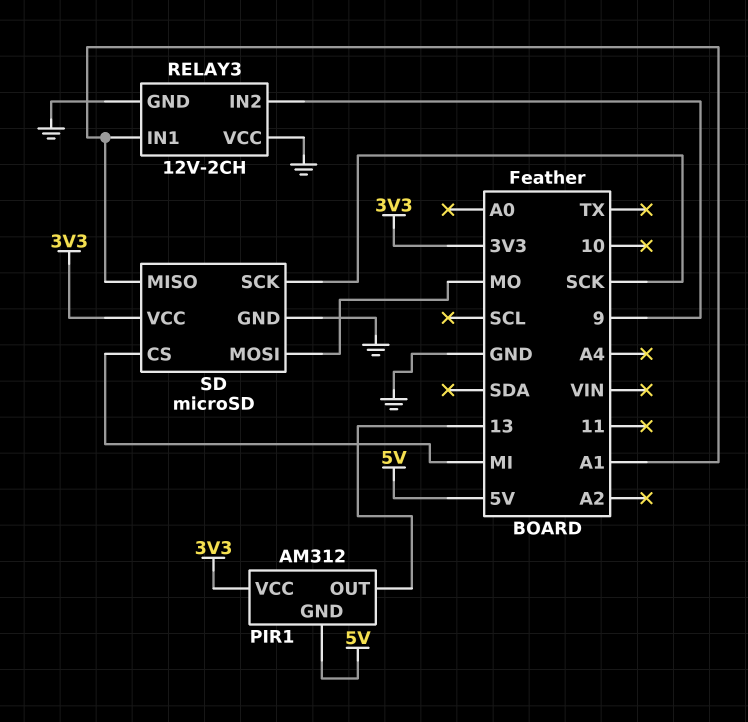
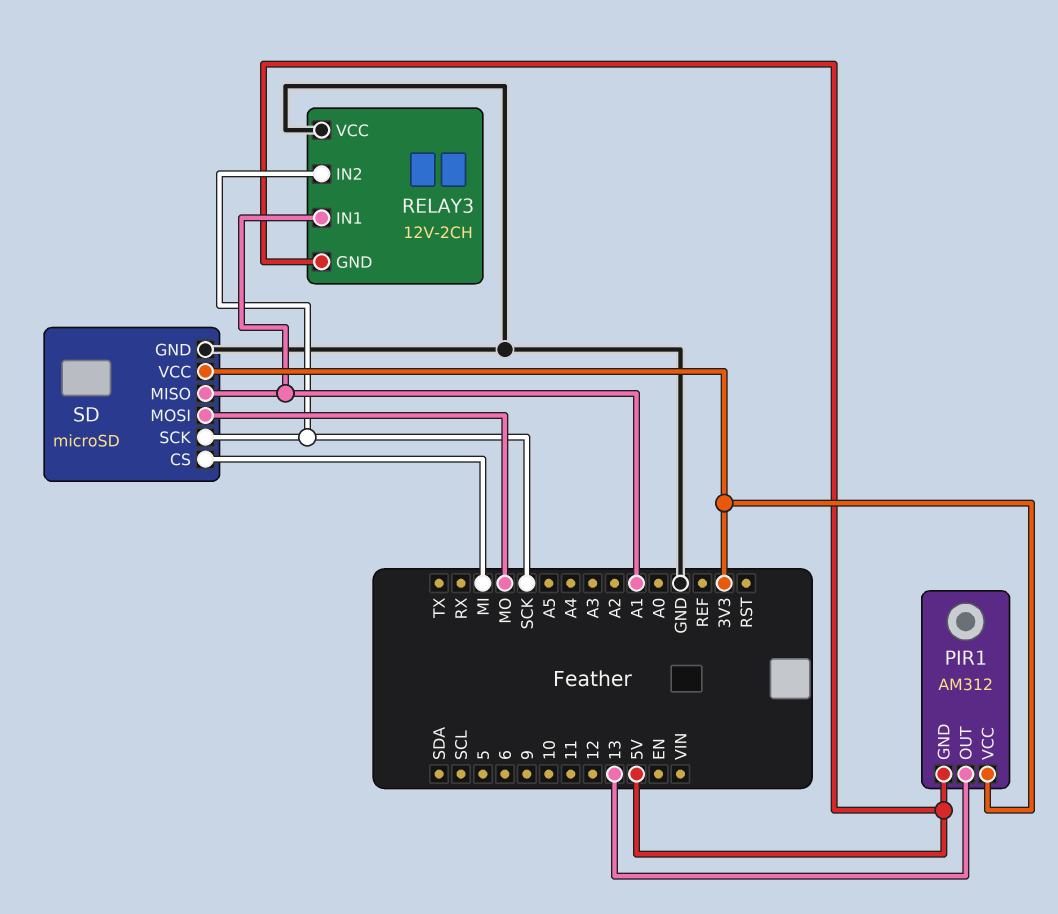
RELAY3 pin GND: GND -> 5V
RELAY3 pin IN2: 9 -> SCK

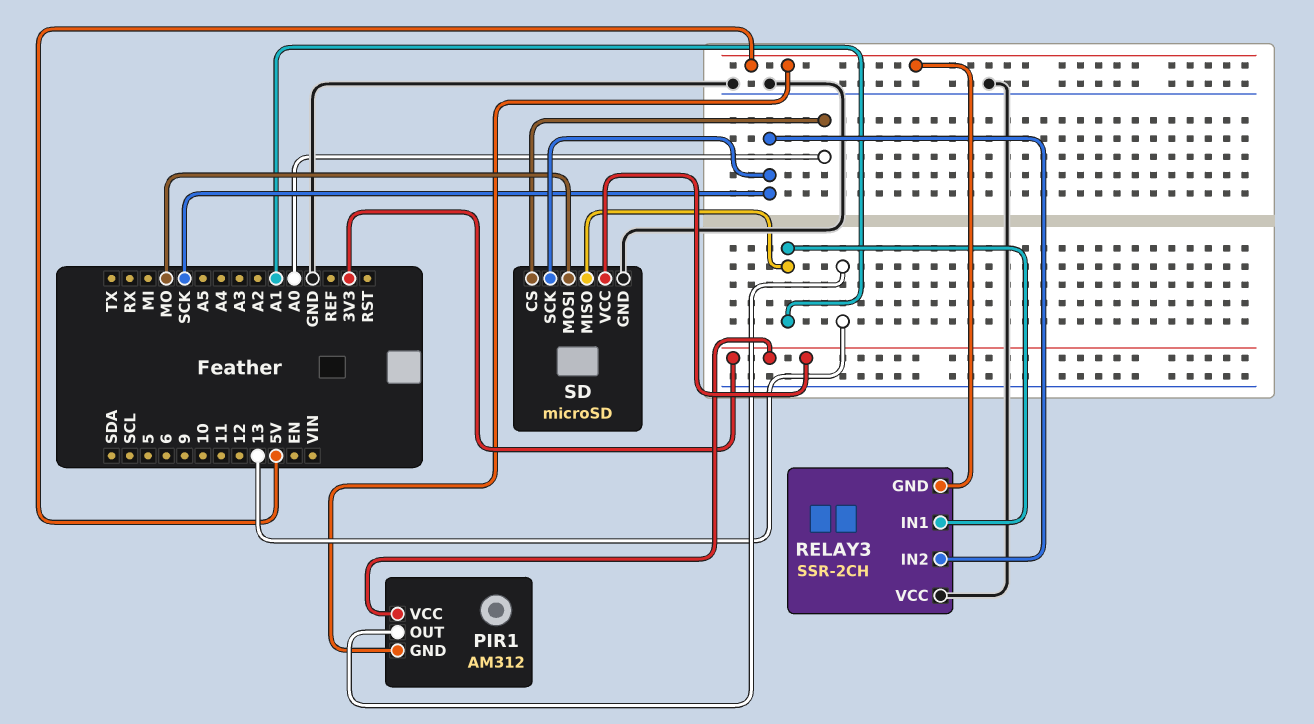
RELAY3: 12V-2CH -> SSR-2CH
SD pin CS: MI -> A0

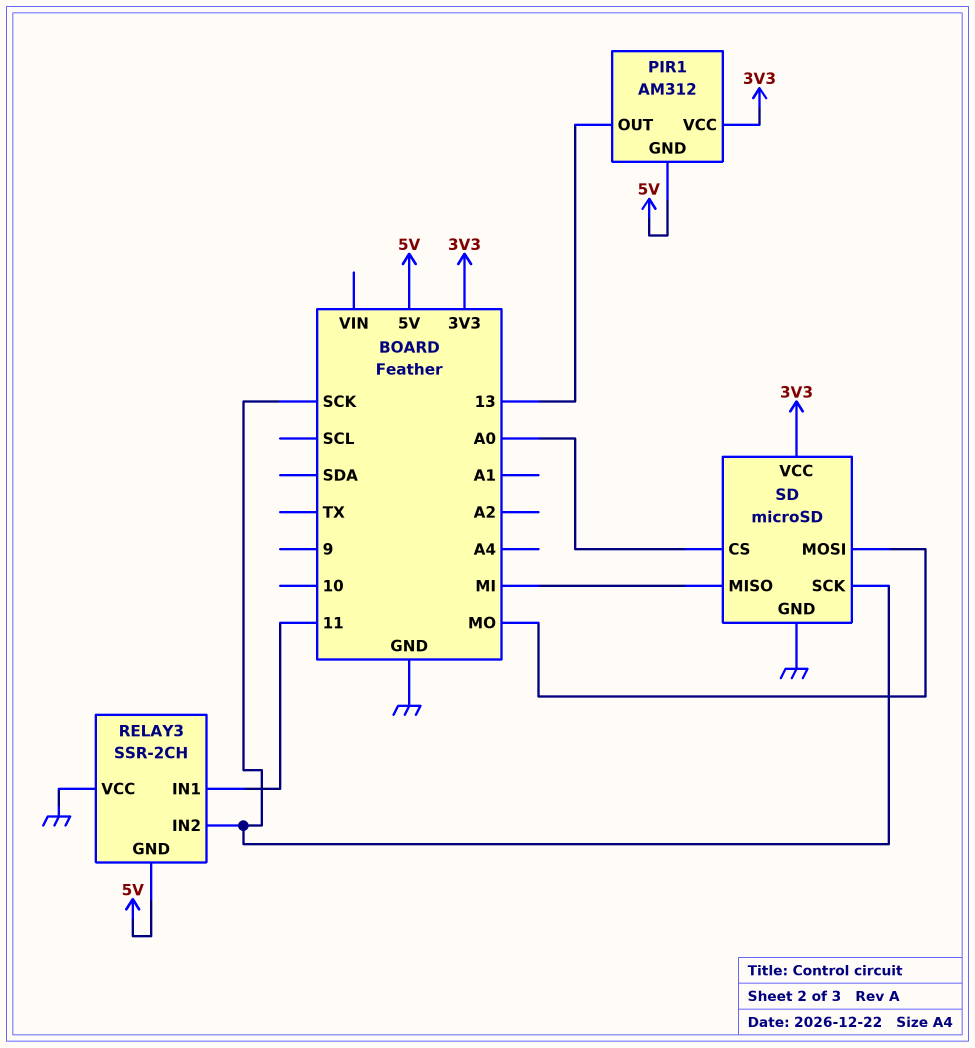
RELAY3 pin IN1: A1 -> 11
SD pin MISO: A1 -> MI

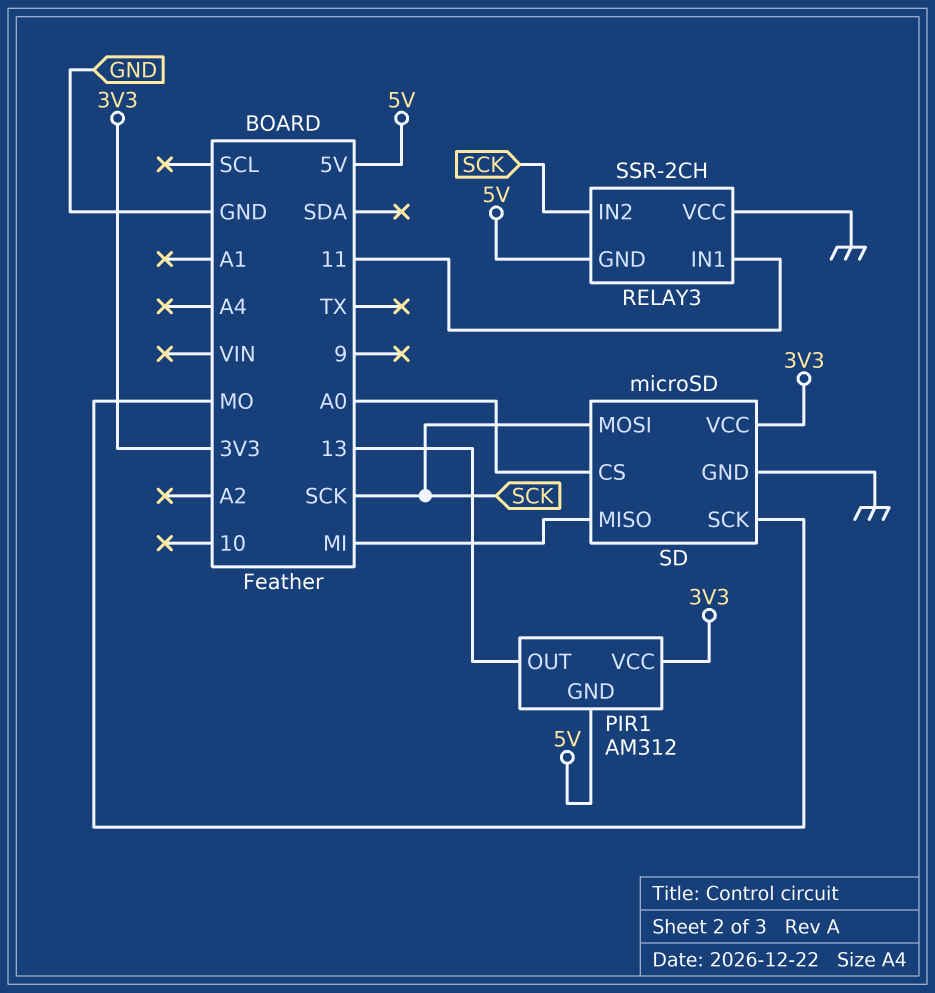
SD pin MOSI: MO -> SCK
SD pin SCK: SCK -> MO

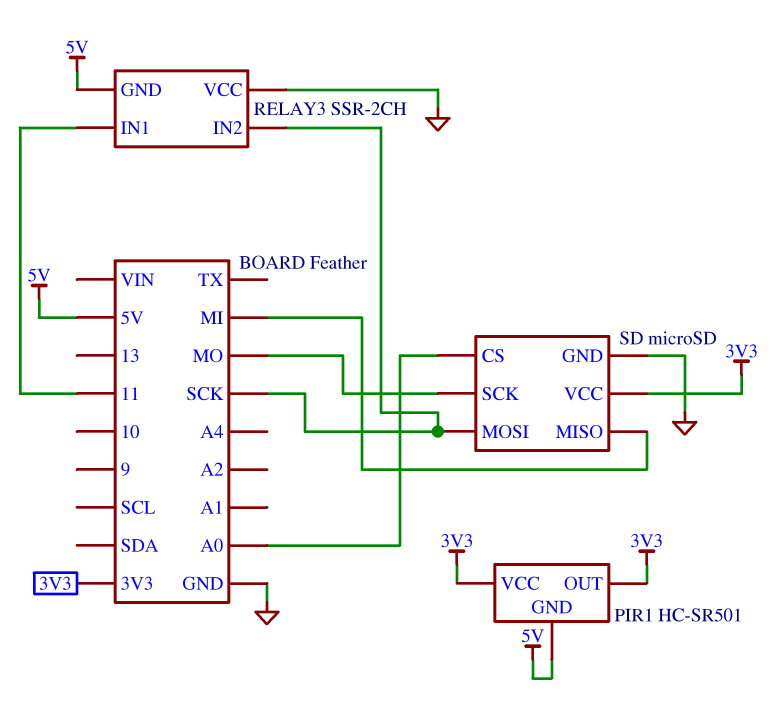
PIR1: AM312 -> HC-SR501
PIR1 pin OUT: 13 -> 3V3

